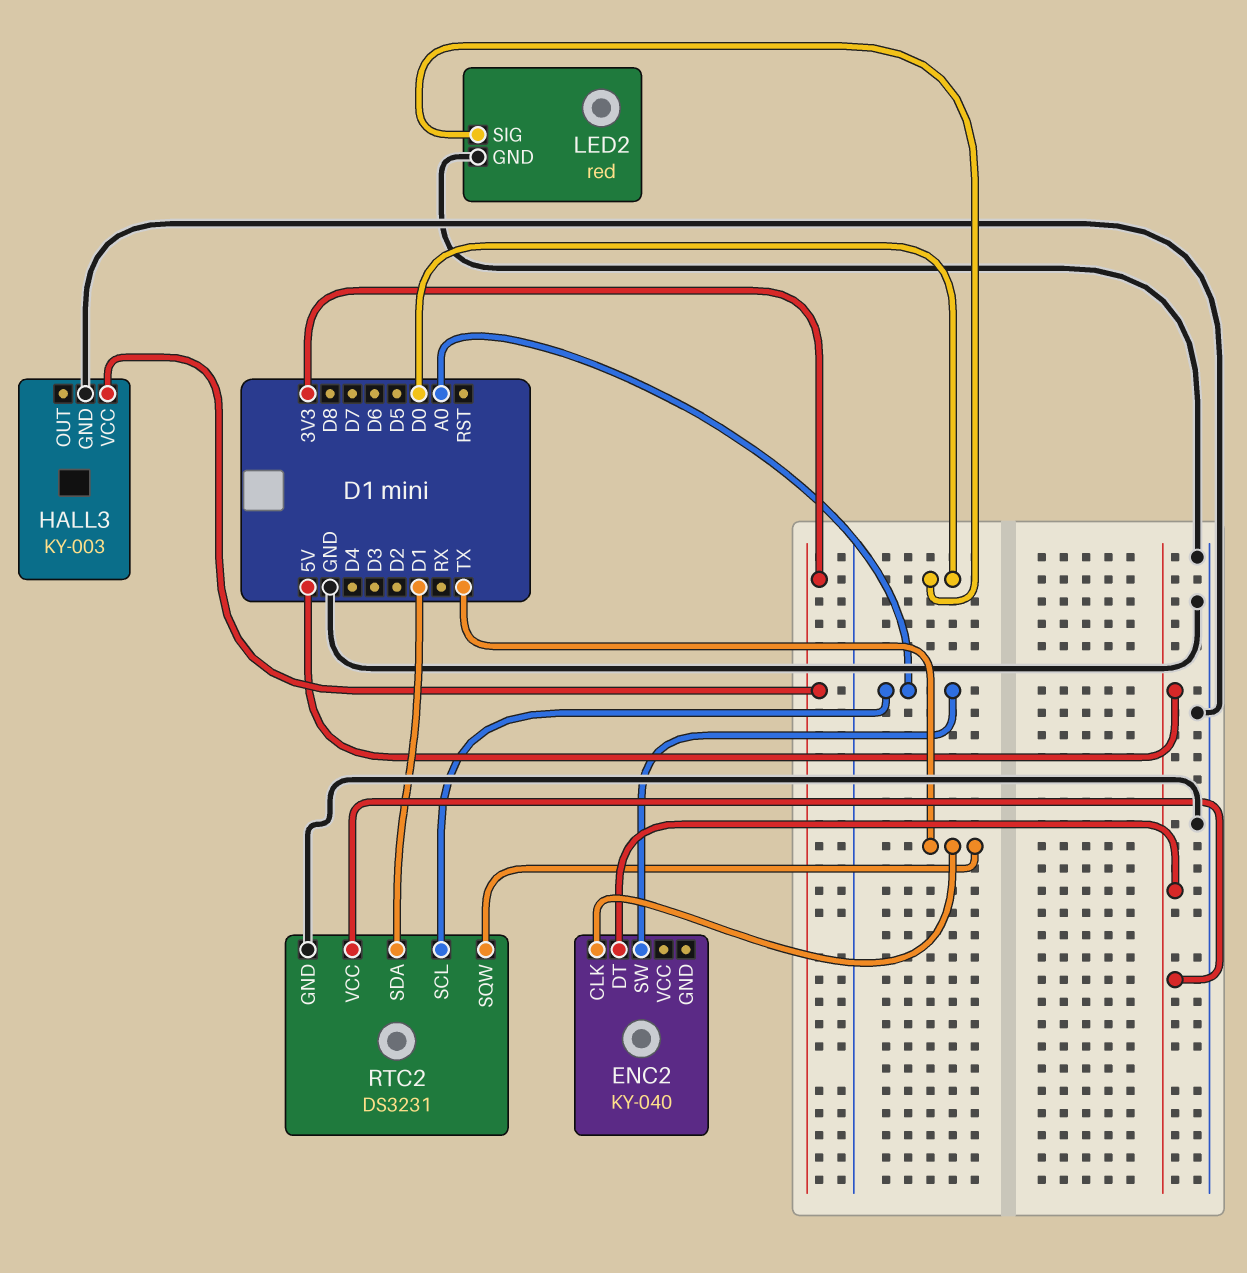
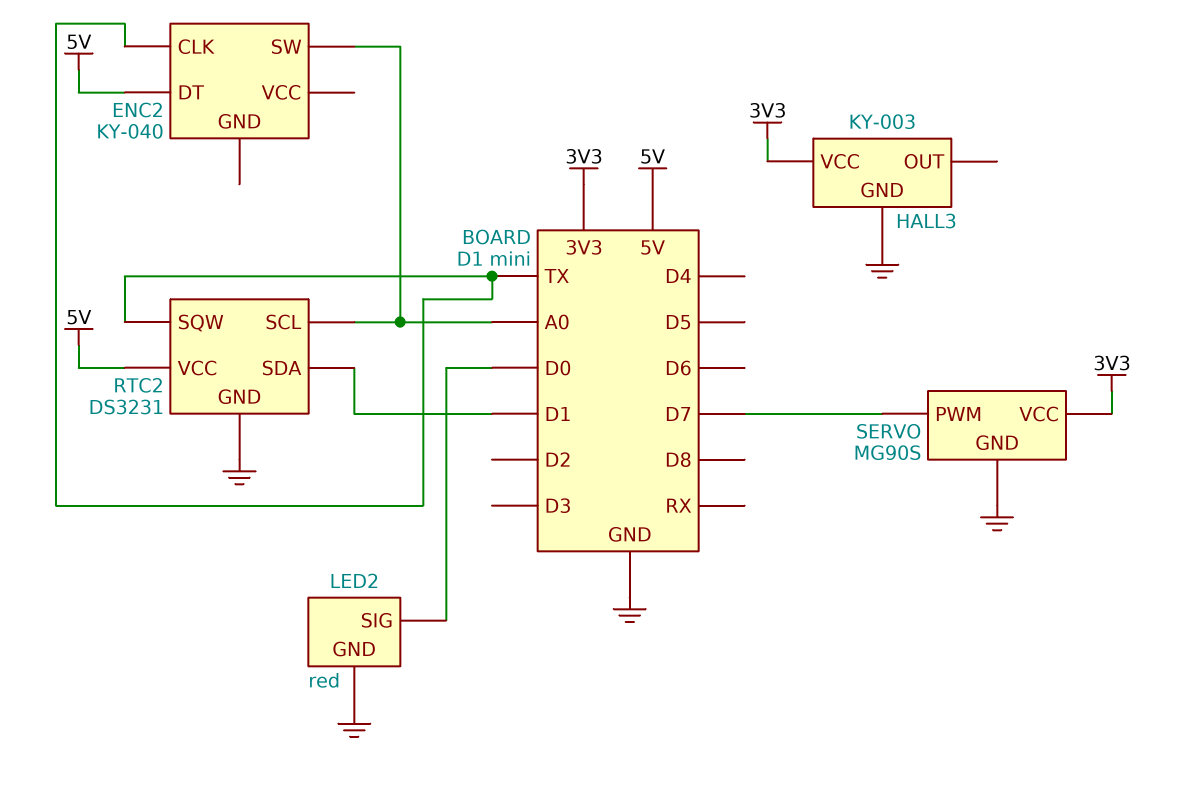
SERVO: none -> MG90S
SERVO pin GND: none -> GND
SERVO pin PWM: none -> D7
SERVO pin VCC: none -> 3V3

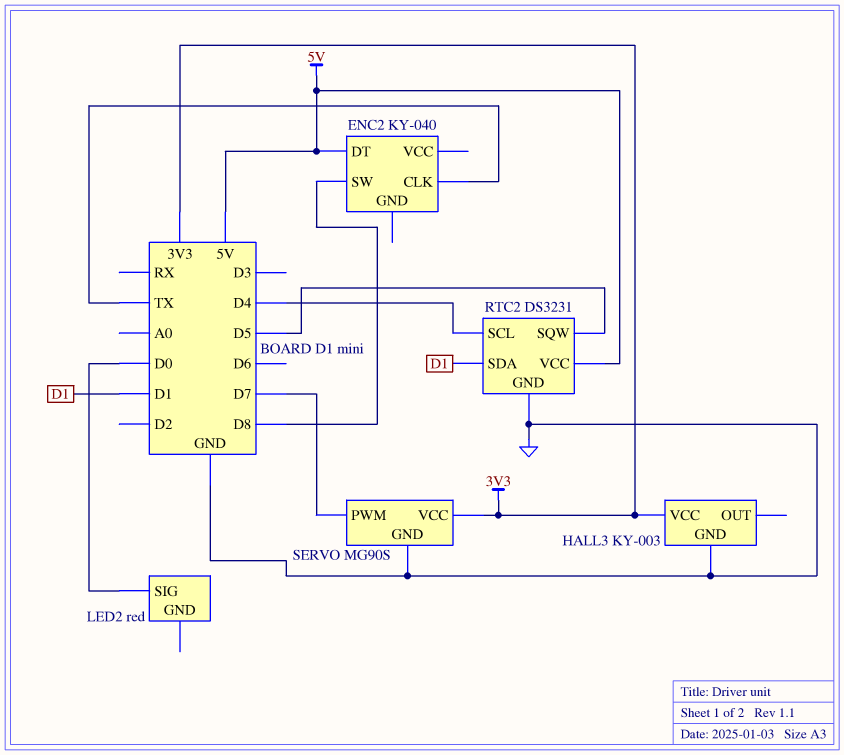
ENC2 pin SW: A0 -> D8
LED2 pin GND: GND -> none
RTC2 pin SCL: A0 -> D4
RTC2 pin SQW: TX -> D5

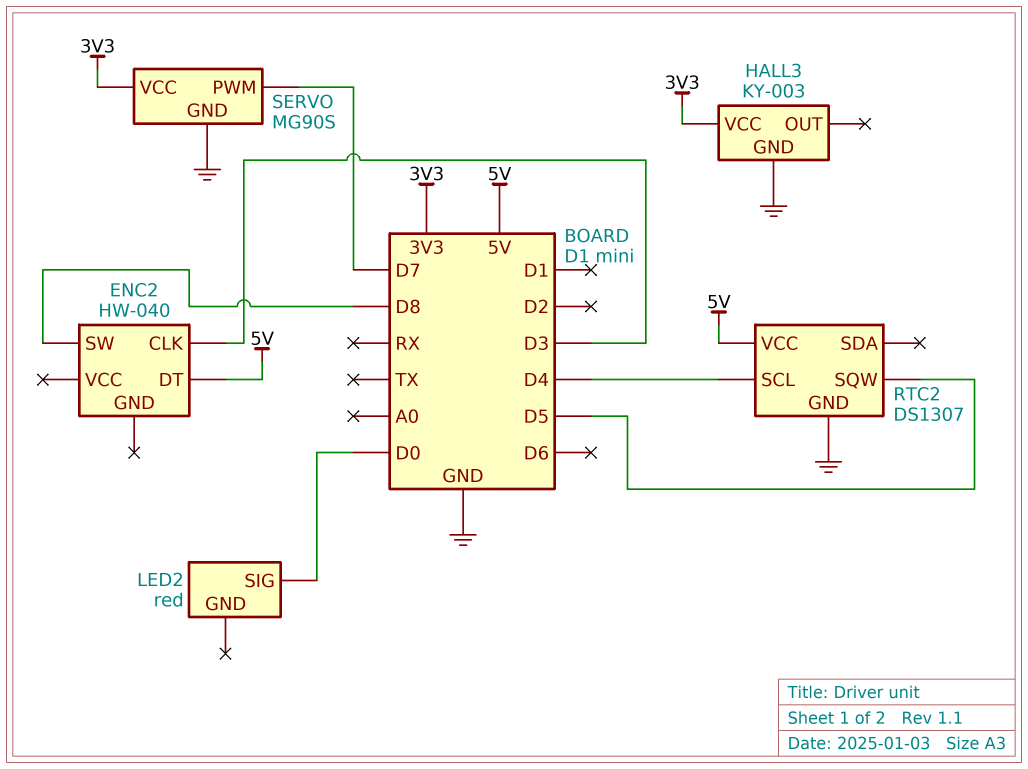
ENC2: KY-040 -> HW-040
ENC2 pin CLK: TX -> D3
RTC2: DS3231 -> DS1307
RTC2 pin SDA: D1 -> none

